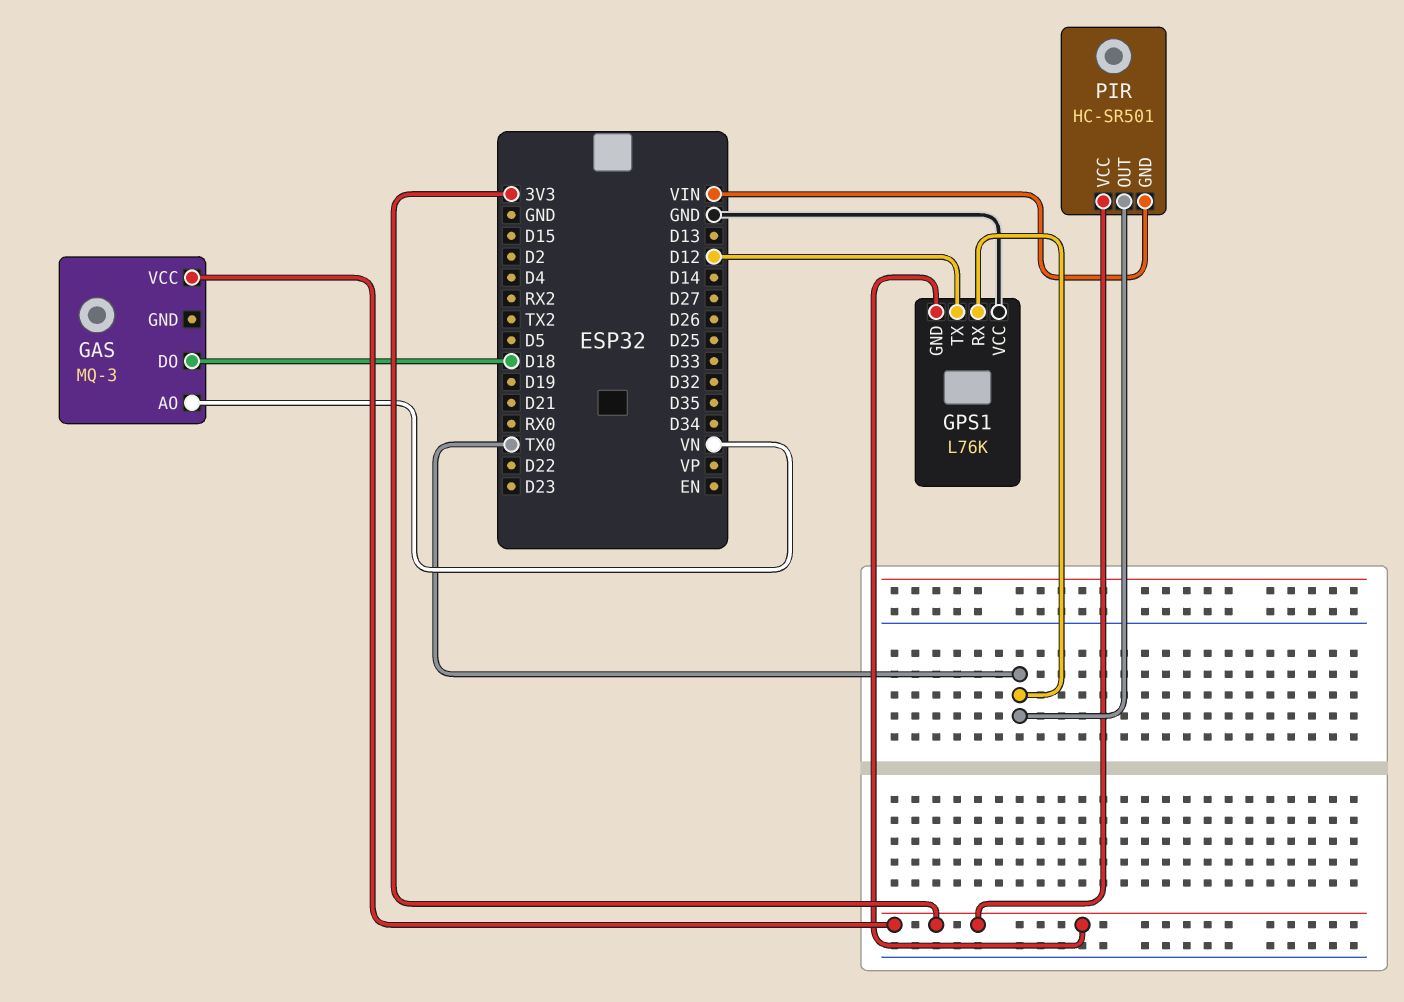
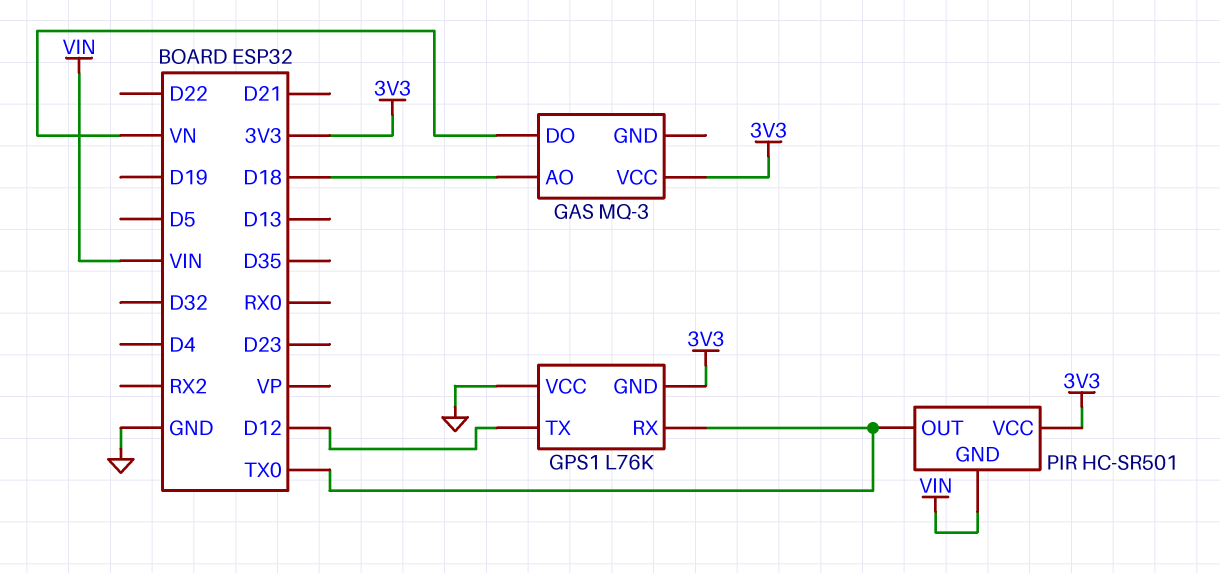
GAS pin AO: VN -> D18
GAS pin DO: D18 -> VN

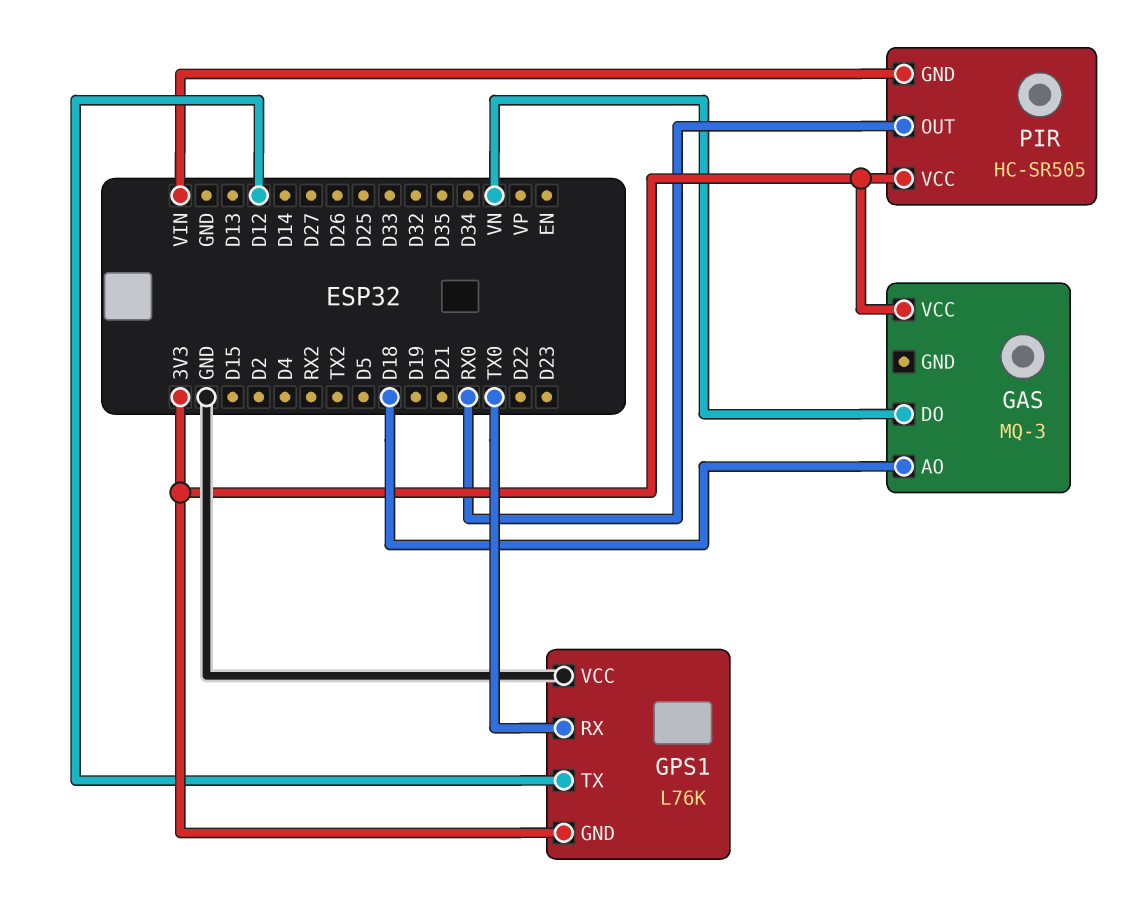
PIR: HC-SR501 -> HC-SR505
PIR pin OUT: TX0 -> RX0

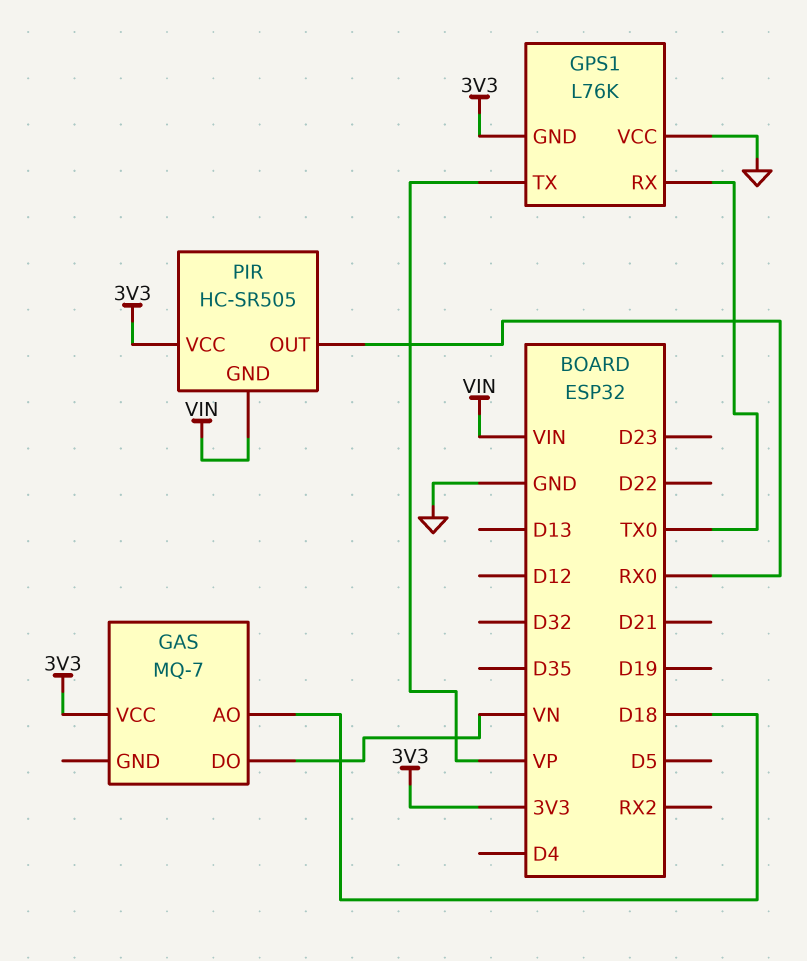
GAS: MQ-3 -> MQ-7
GPS1 pin TX: D12 -> VP

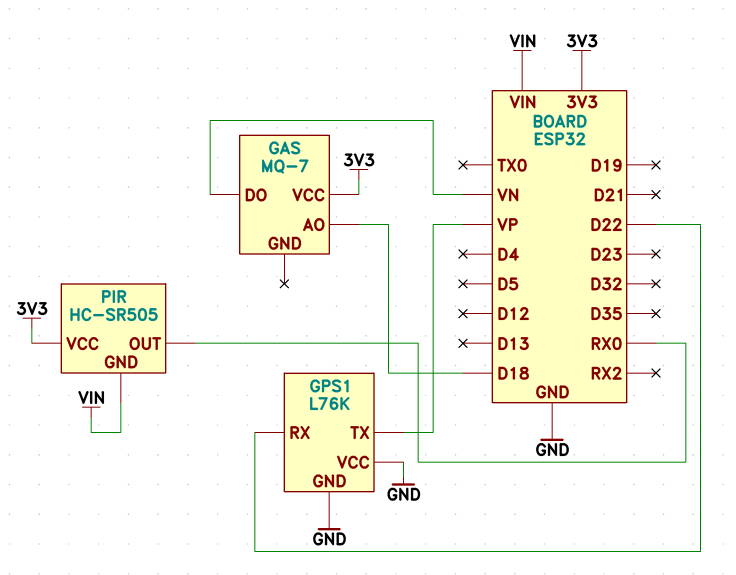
GPS1 pin GND: 3V3 -> GND
GPS1 pin RX: TX0 -> D22

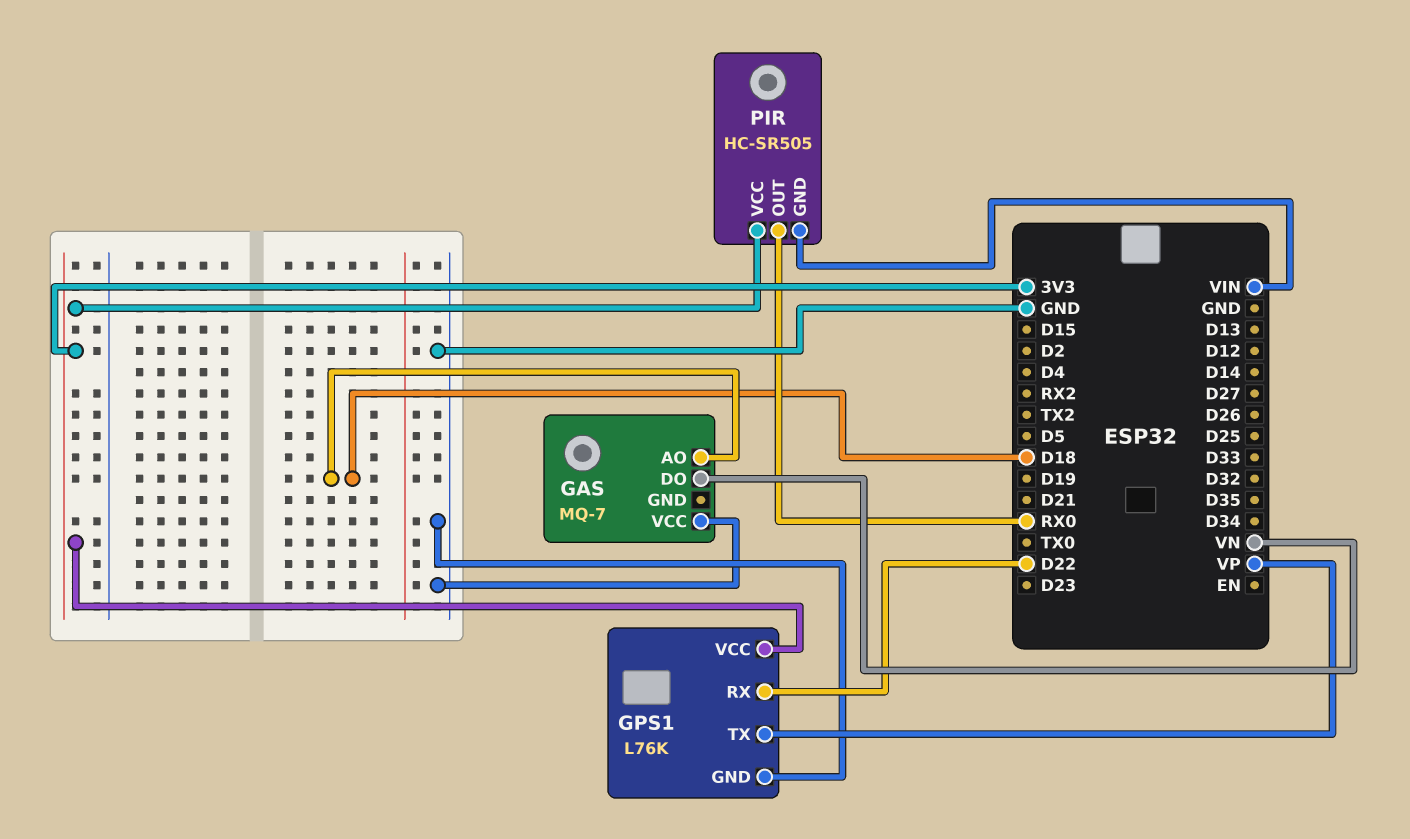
GAS pin VCC: 3V3 -> GND
GPS1 pin VCC: GND -> 3V3

